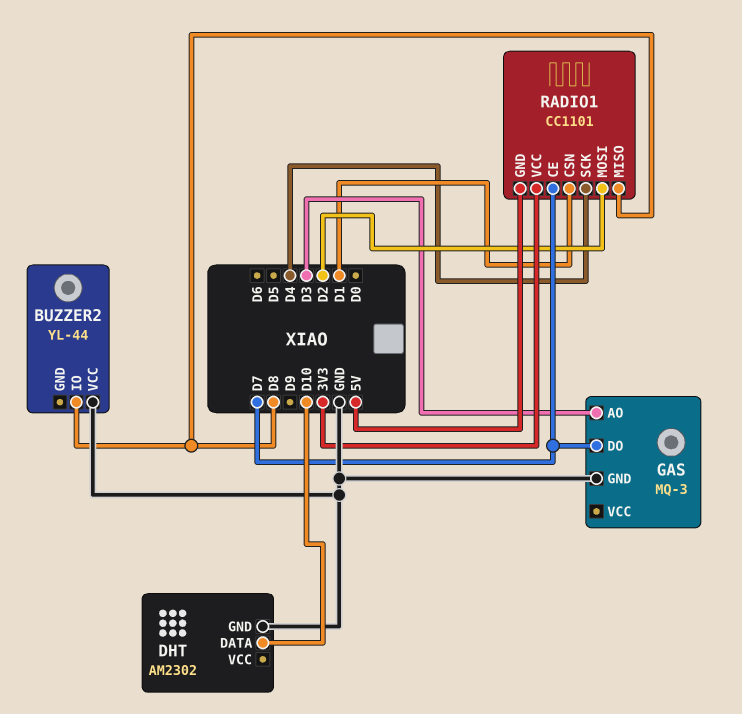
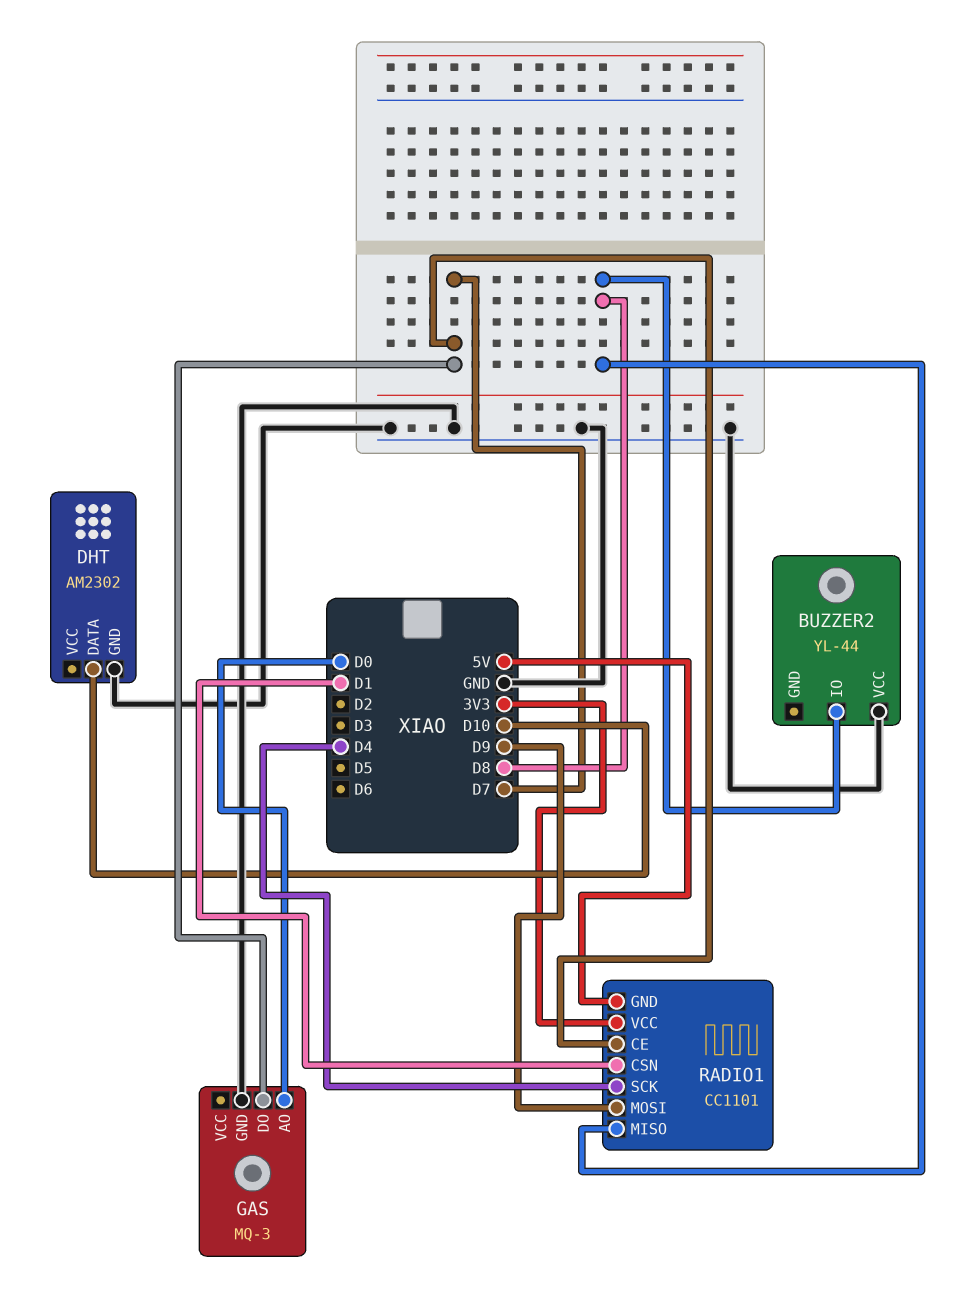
GAS pin AO: D3 -> D0
RADIO1 pin MOSI: D2 -> D9

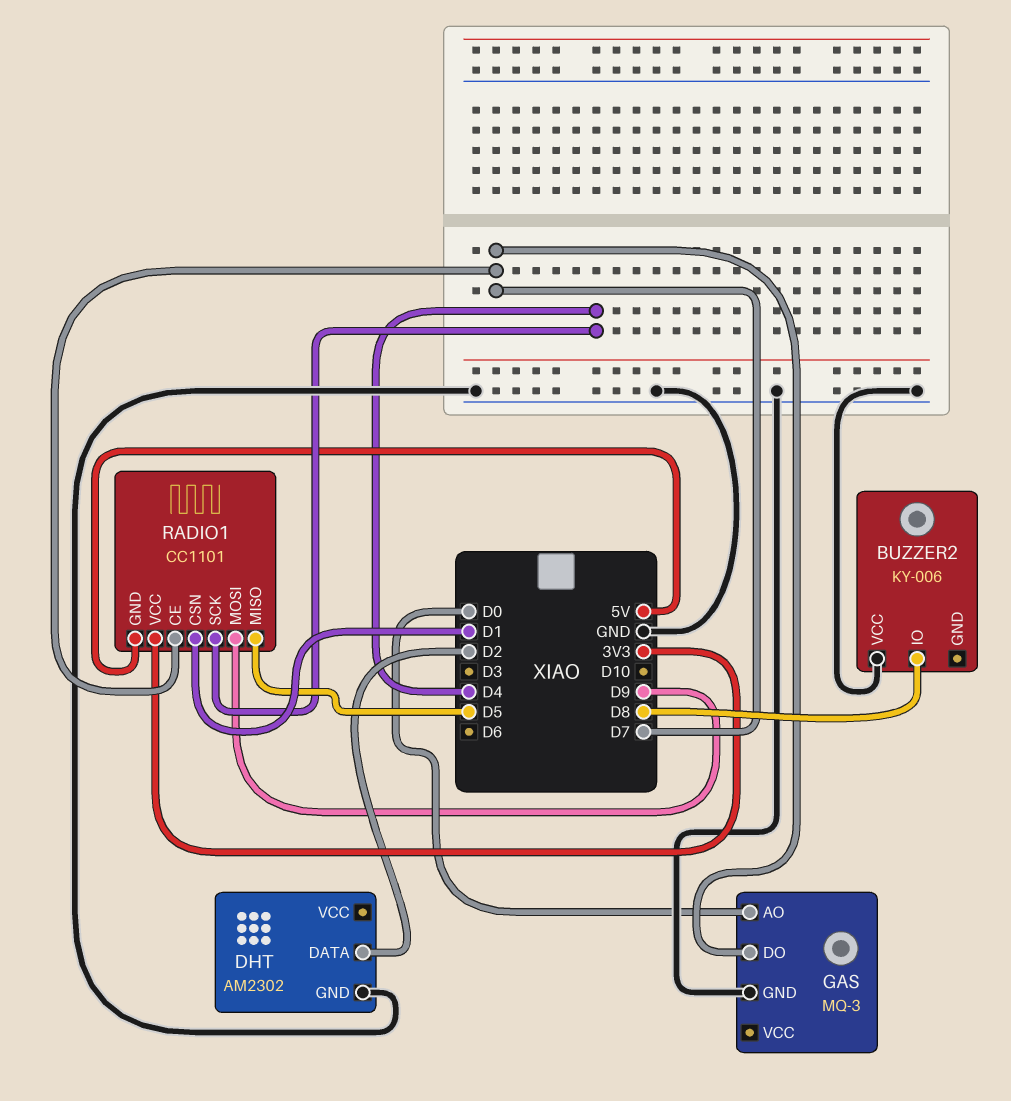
BUZZER2: YL-44 -> KY-006
DHT pin DATA: D10 -> D2
RADIO1 pin MISO: D8 -> D5

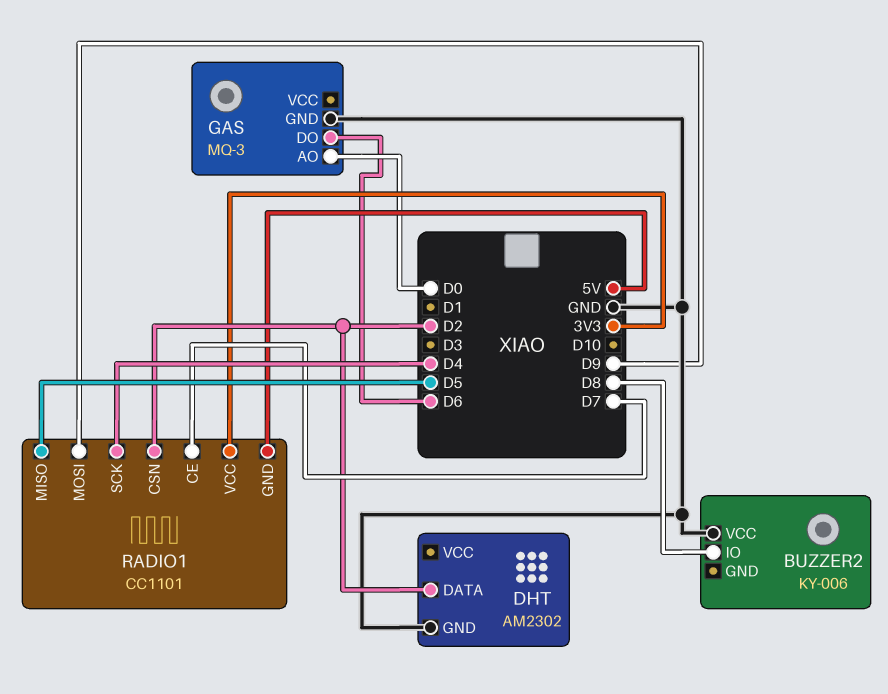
GAS pin DO: D7 -> D6
RADIO1 pin CSN: D1 -> D2

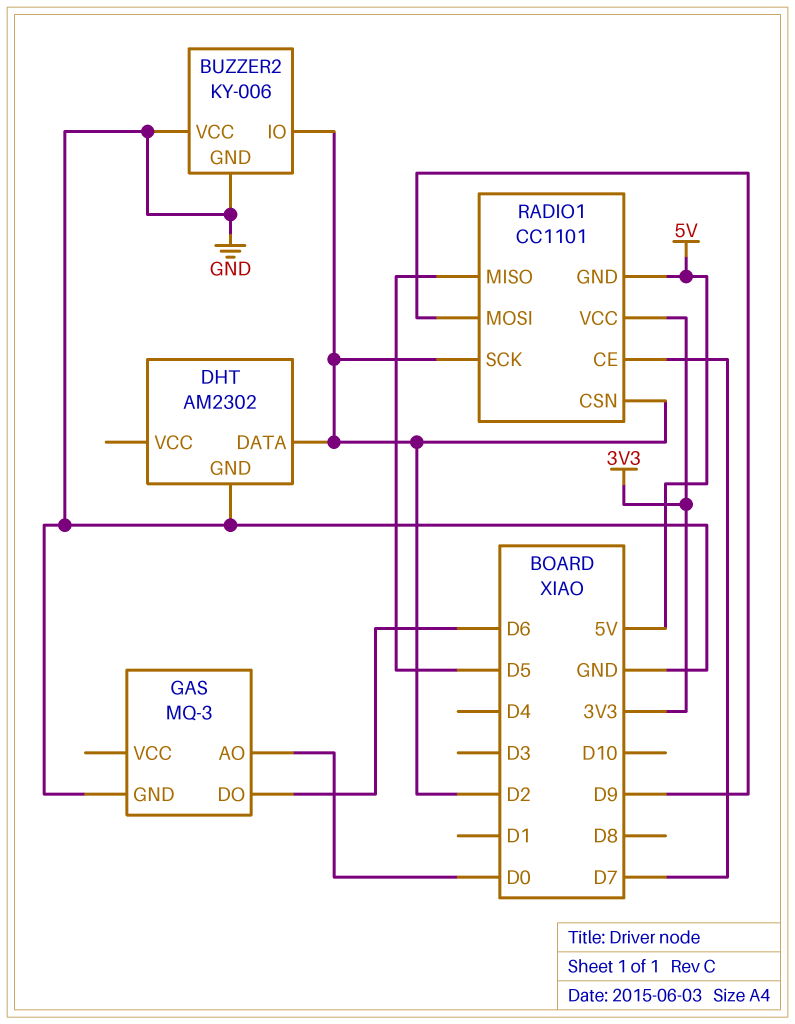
BUZZER2 pin GND: none -> GND
BUZZER2 pin IO: D8 -> D2
RADIO1 pin SCK: D4 -> D2

